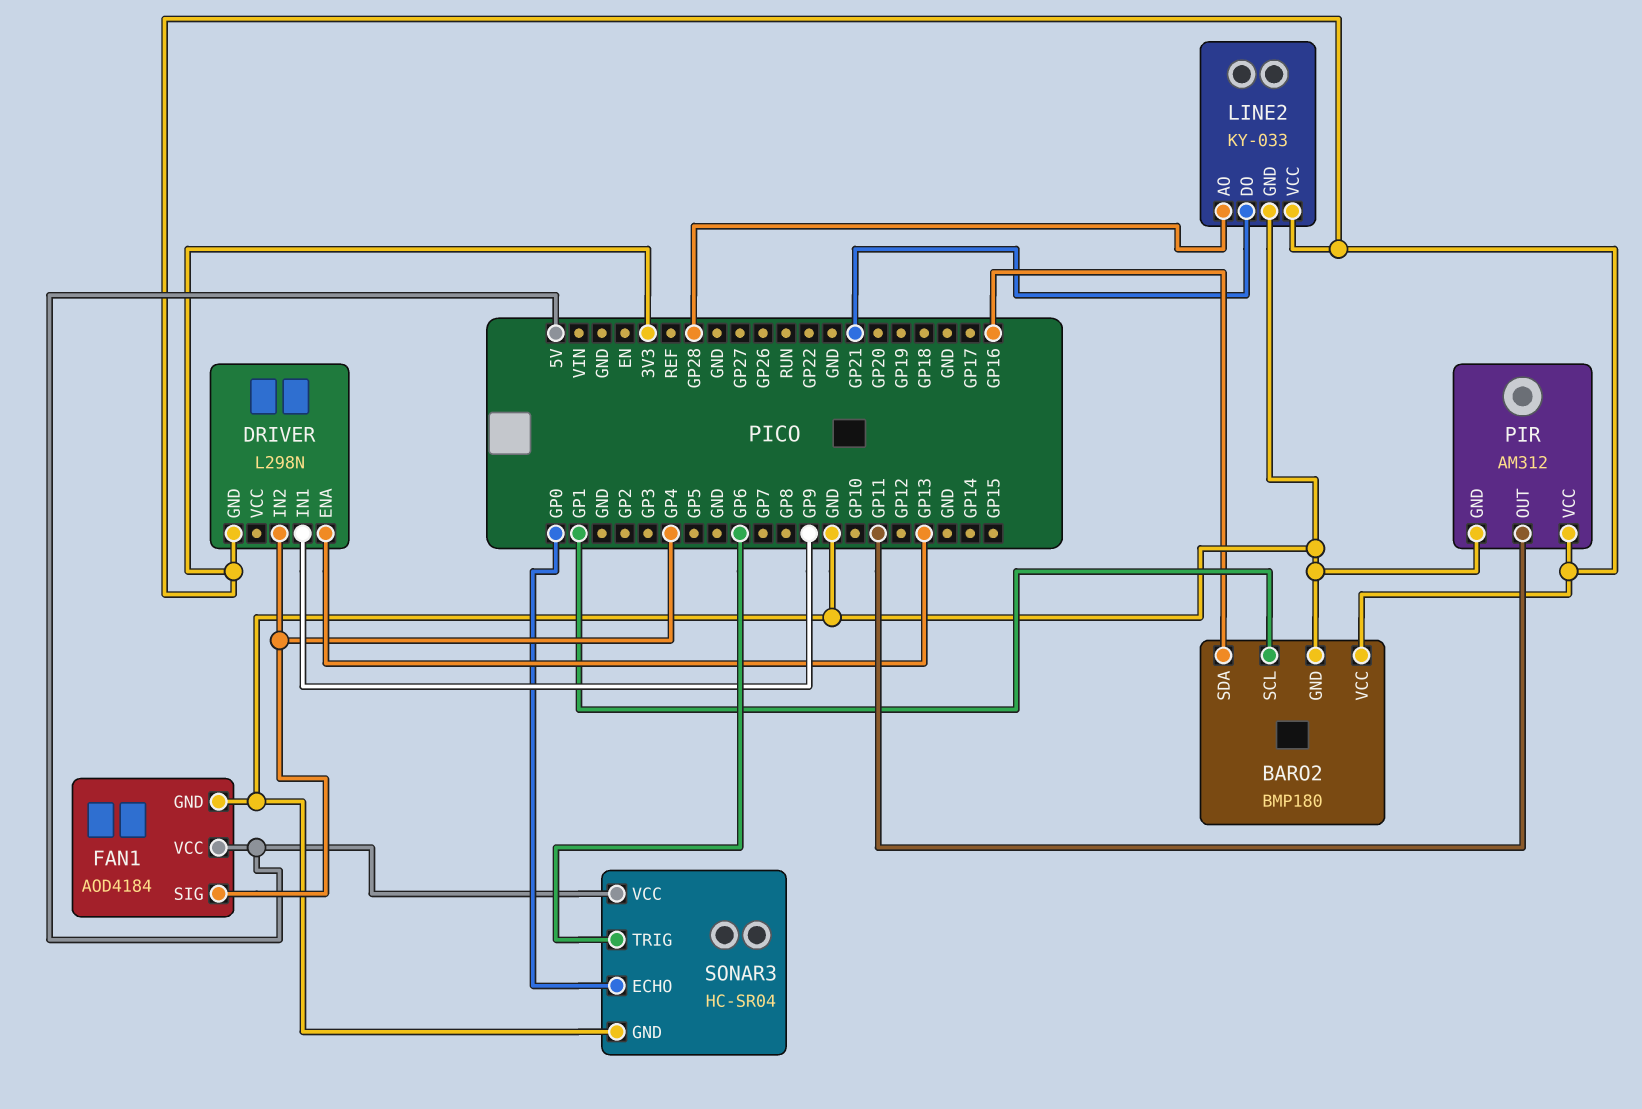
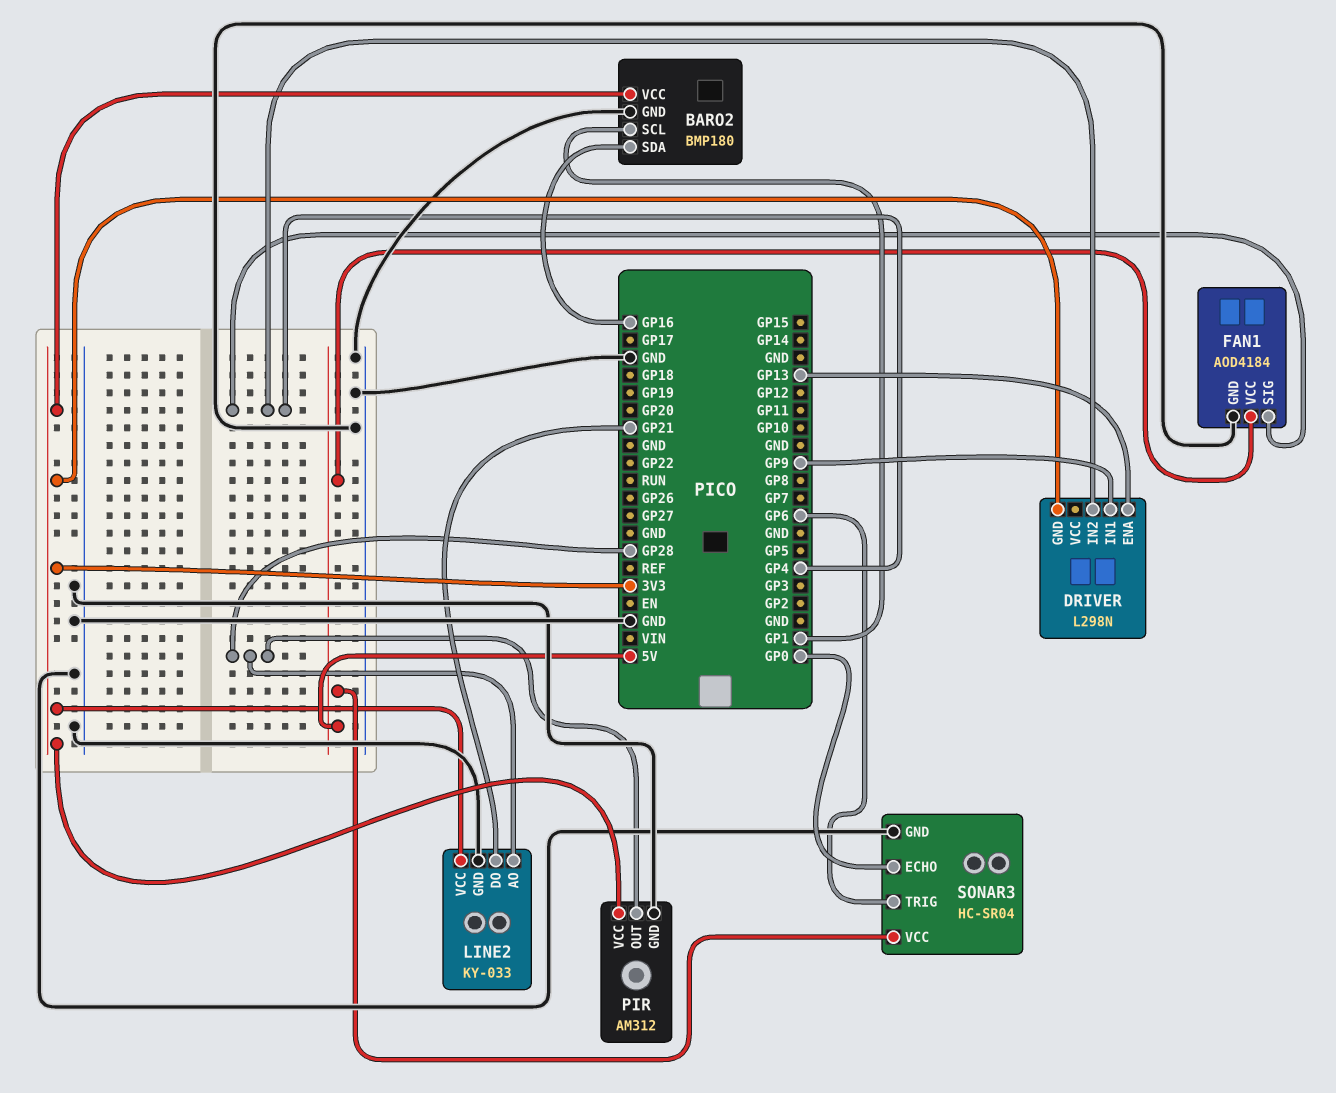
PIR pin OUT: GP11 -> GP28

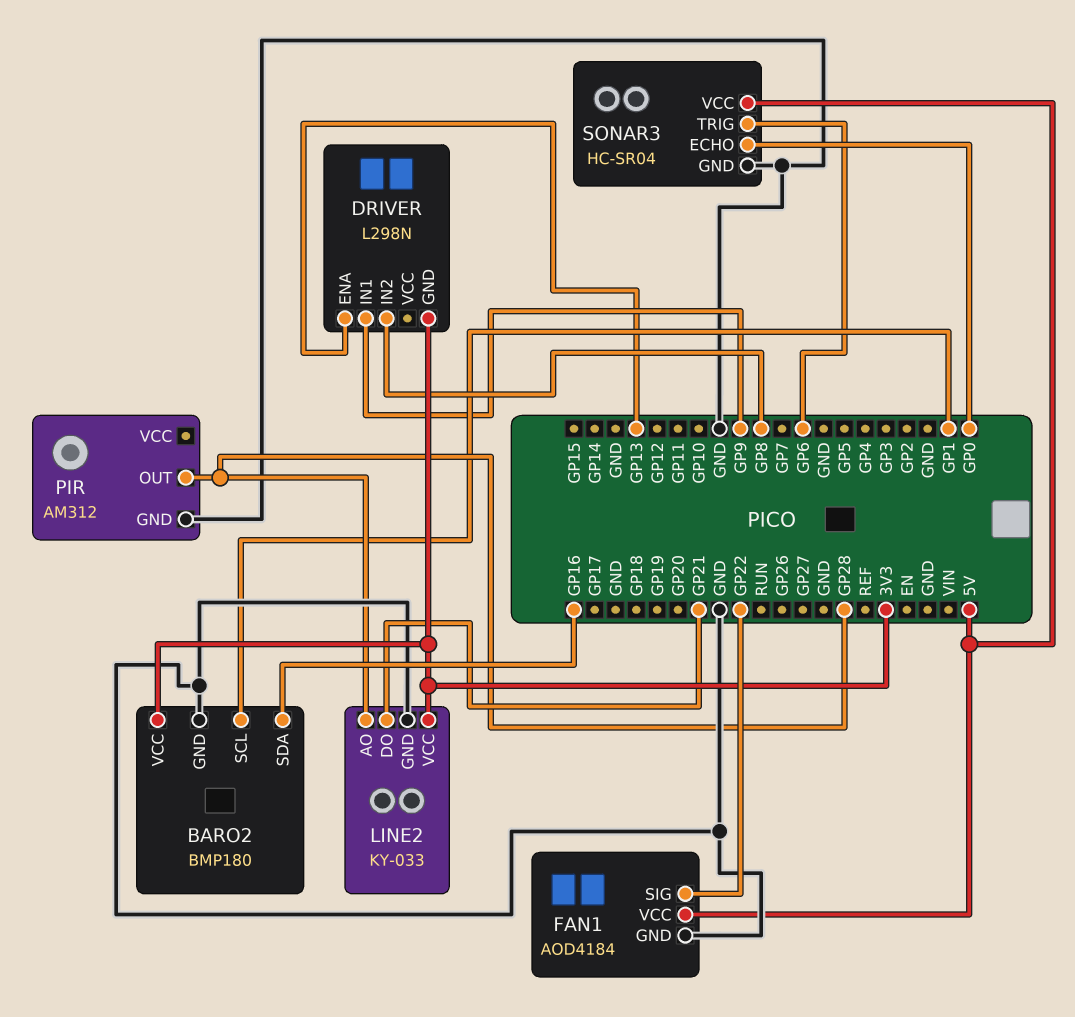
DRIVER pin IN2: GP4 -> GP8
FAN1 pin SIG: GP4 -> GP22
PIR pin VCC: 3V3 -> none

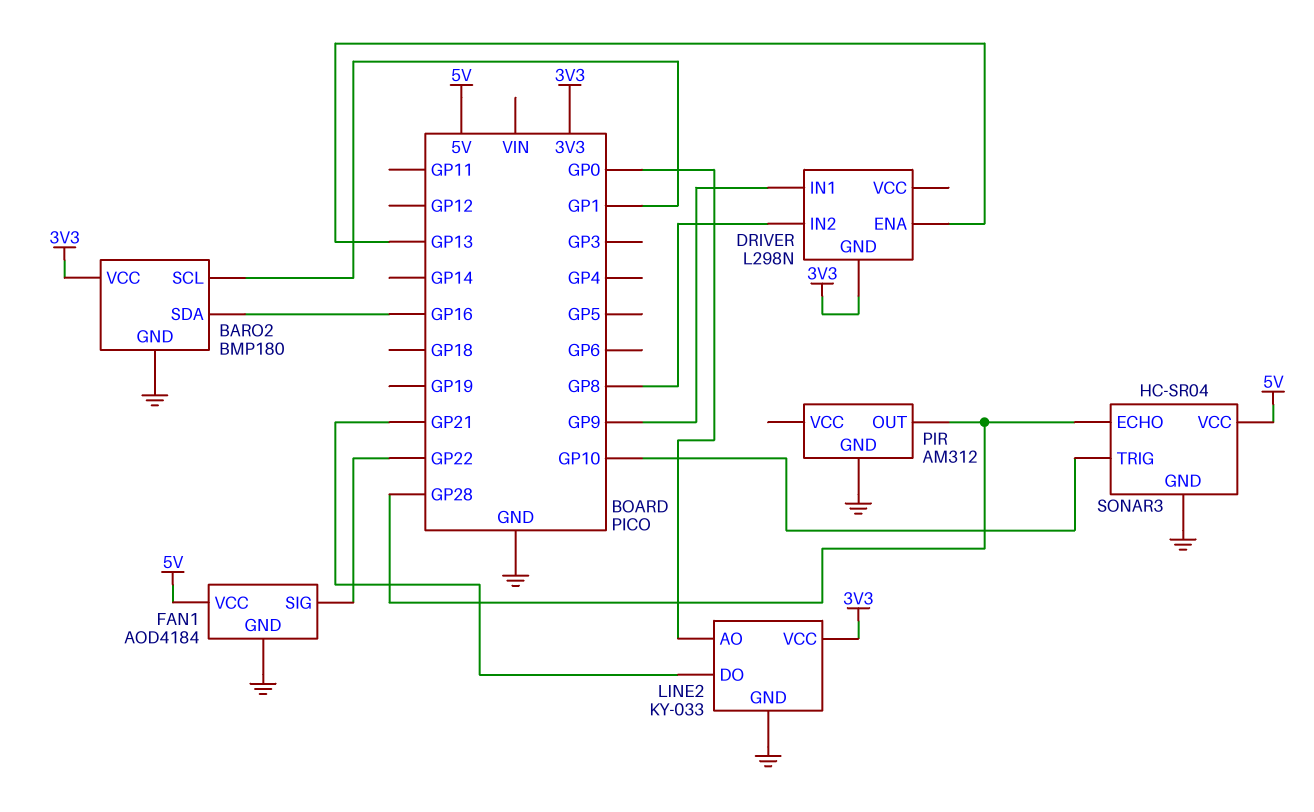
LINE2 pin AO: GP28 -> GP0
SONAR3 pin ECHO: GP0 -> GP28
SONAR3 pin TRIG: GP6 -> GP10

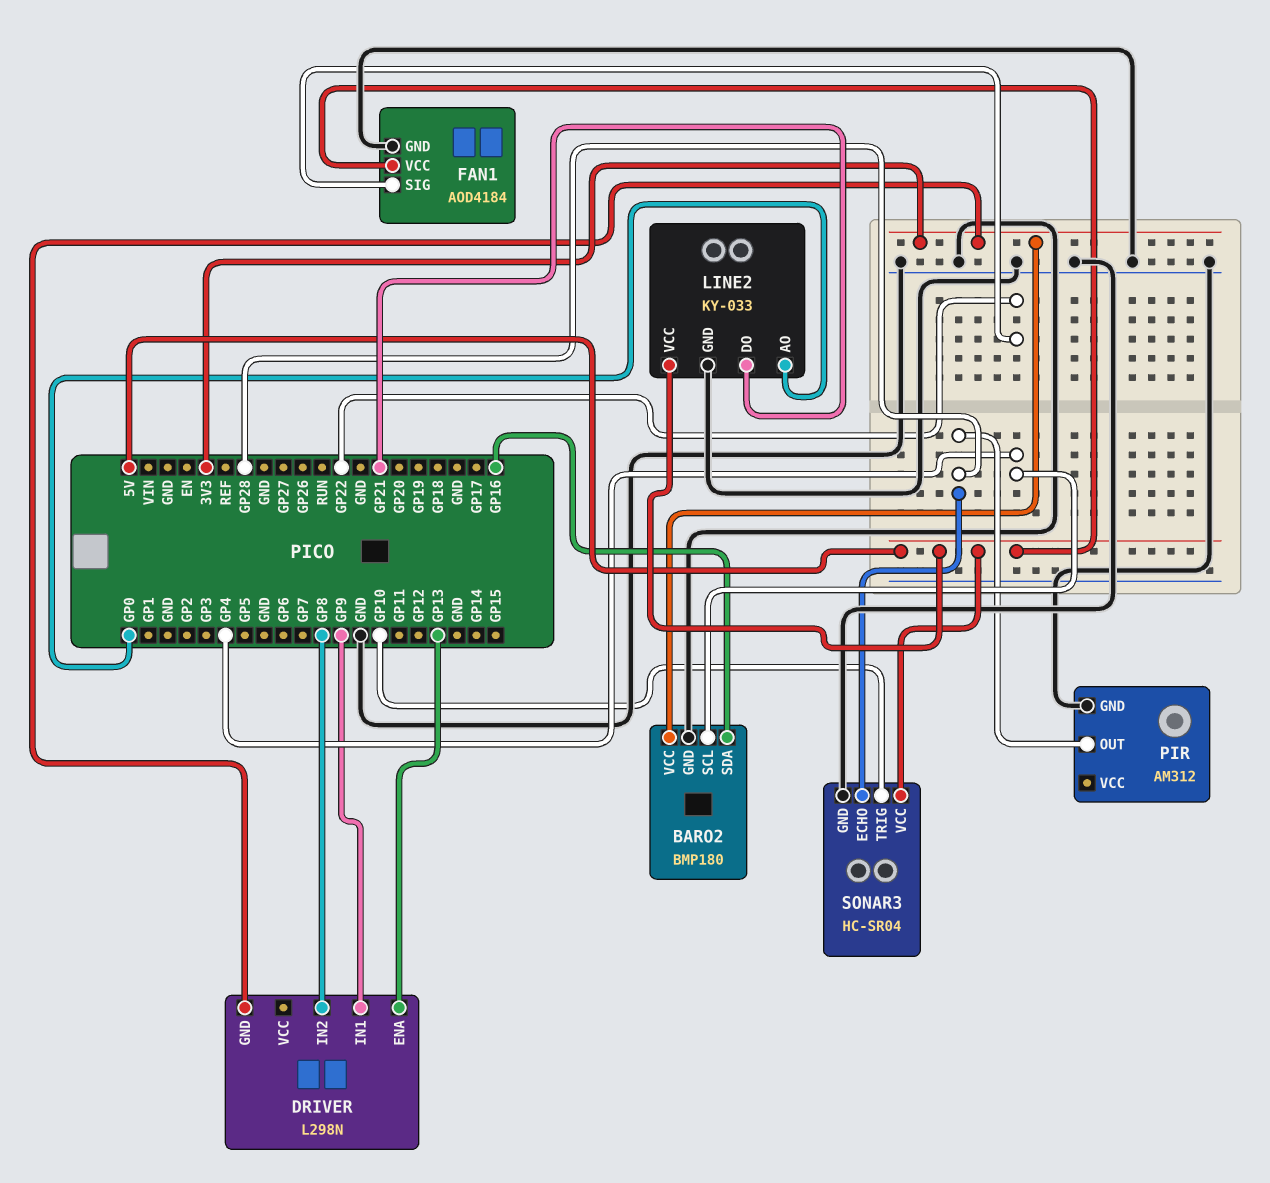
BARO2 pin SCL: GP1 -> GP4
LINE2 pin VCC: 3V3 -> 5V

